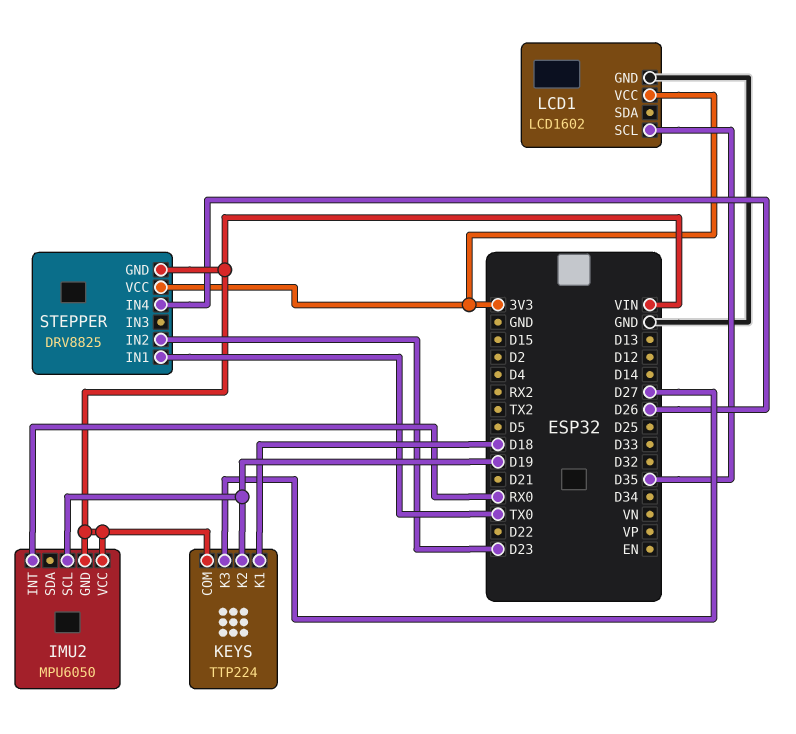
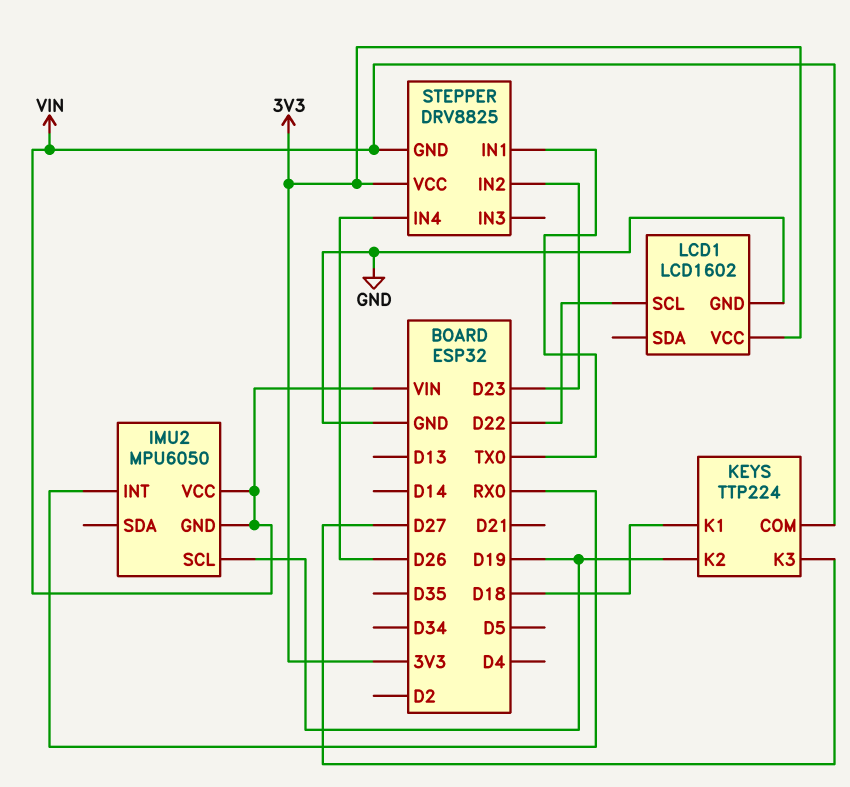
LCD1 pin SCL: D35 -> D22

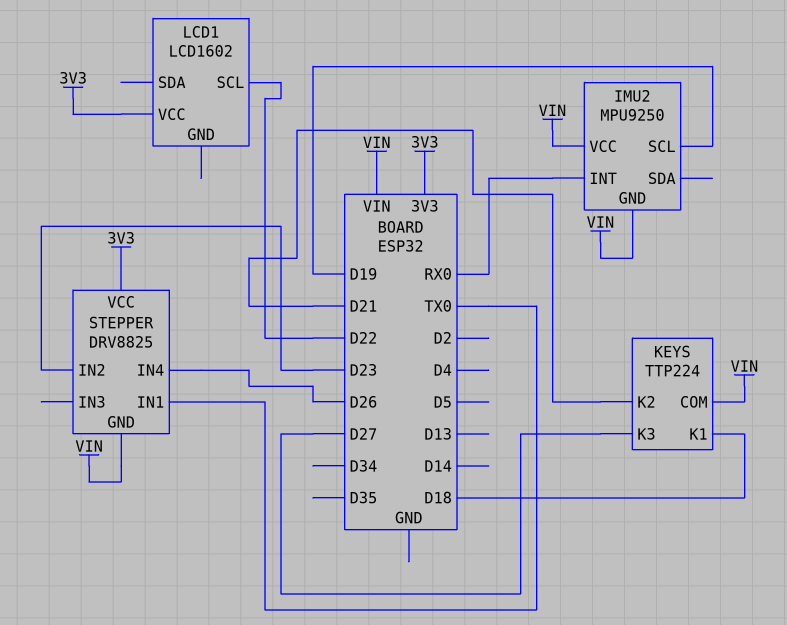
IMU2: MPU6050 -> MPU9250
KEYS pin K2: D19 -> D21
LCD1 pin GND: GND -> none

